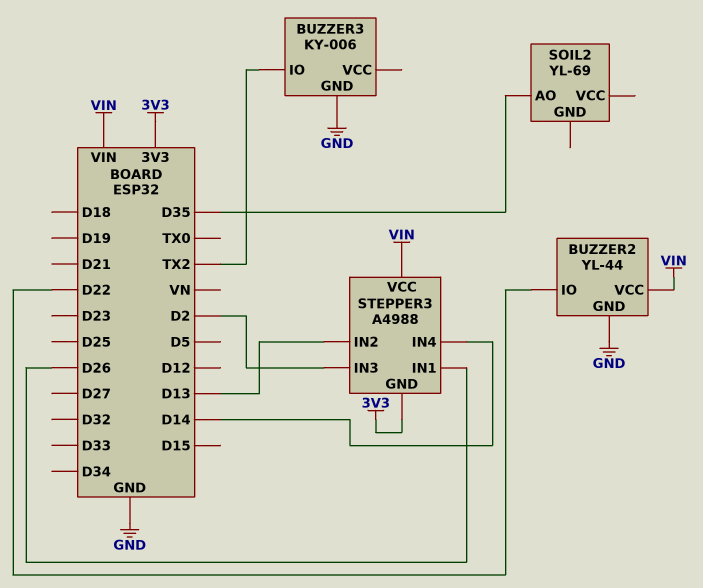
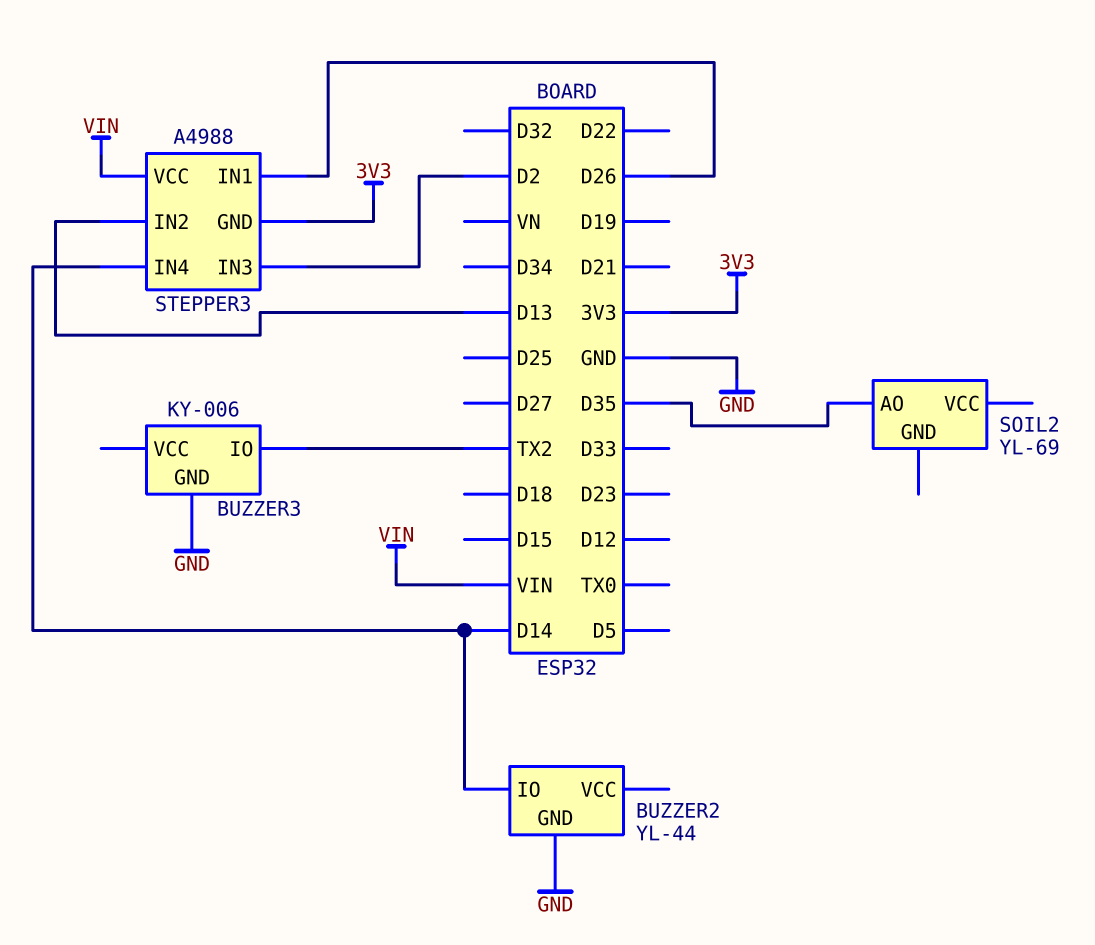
BUZZER2 pin IO: D22 -> D14
BUZZER2 pin VCC: VIN -> none

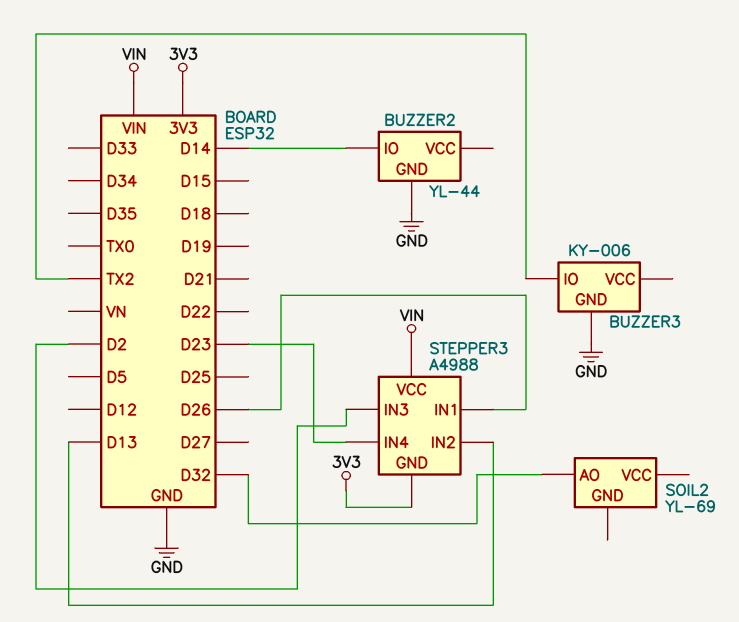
SOIL2 pin AO: D35 -> D32
STEPPER3 pin IN4: D14 -> D23

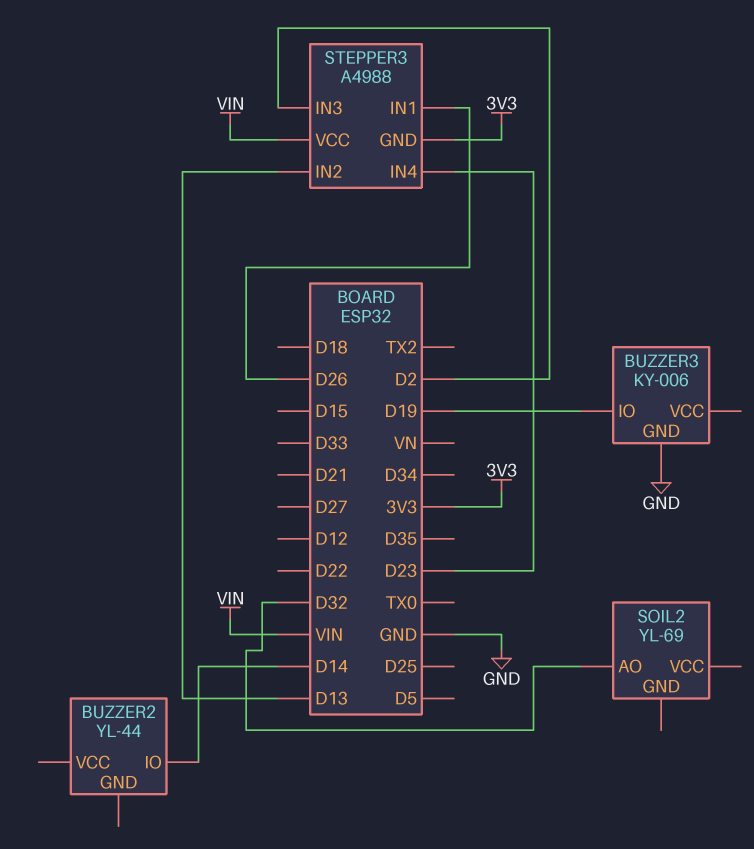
BUZZER2 pin GND: GND -> none
BUZZER3 pin IO: TX2 -> D19

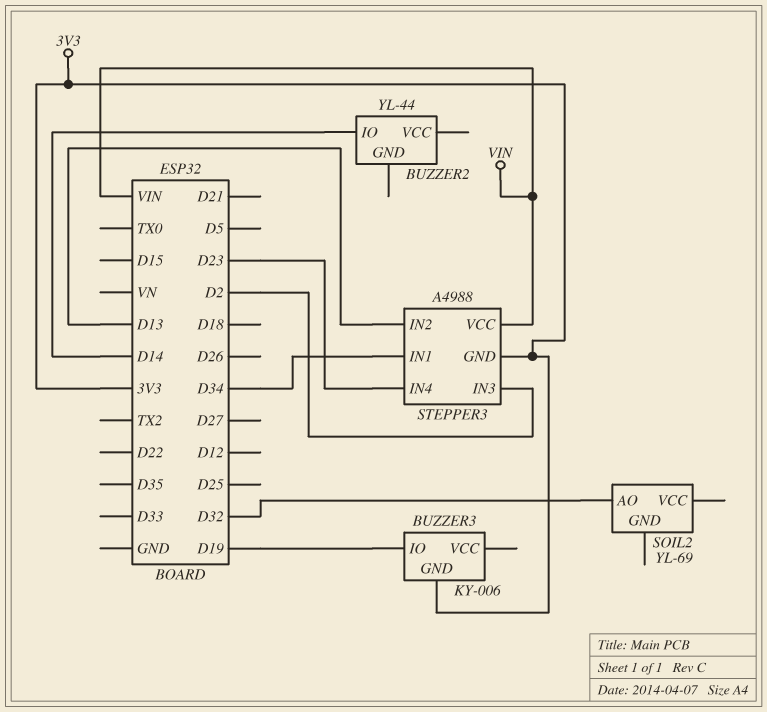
BUZZER3 pin GND: GND -> 3V3
STEPPER3 pin IN1: D26 -> D34

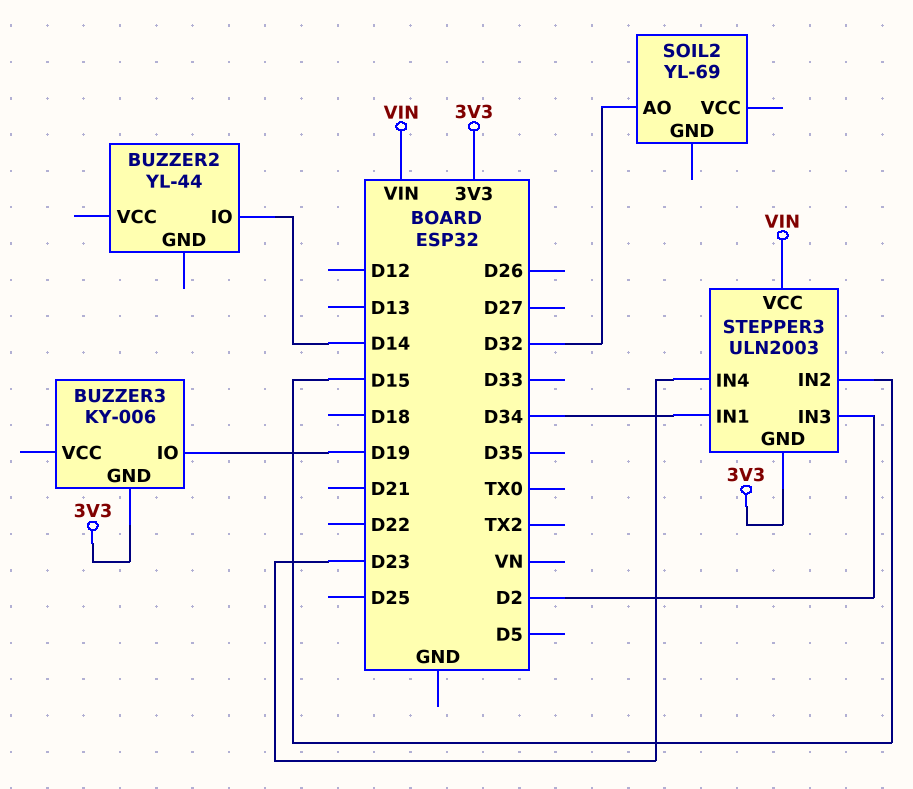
STEPPER3: A4988 -> ULN2003
STEPPER3 pin IN2: D13 -> D15

